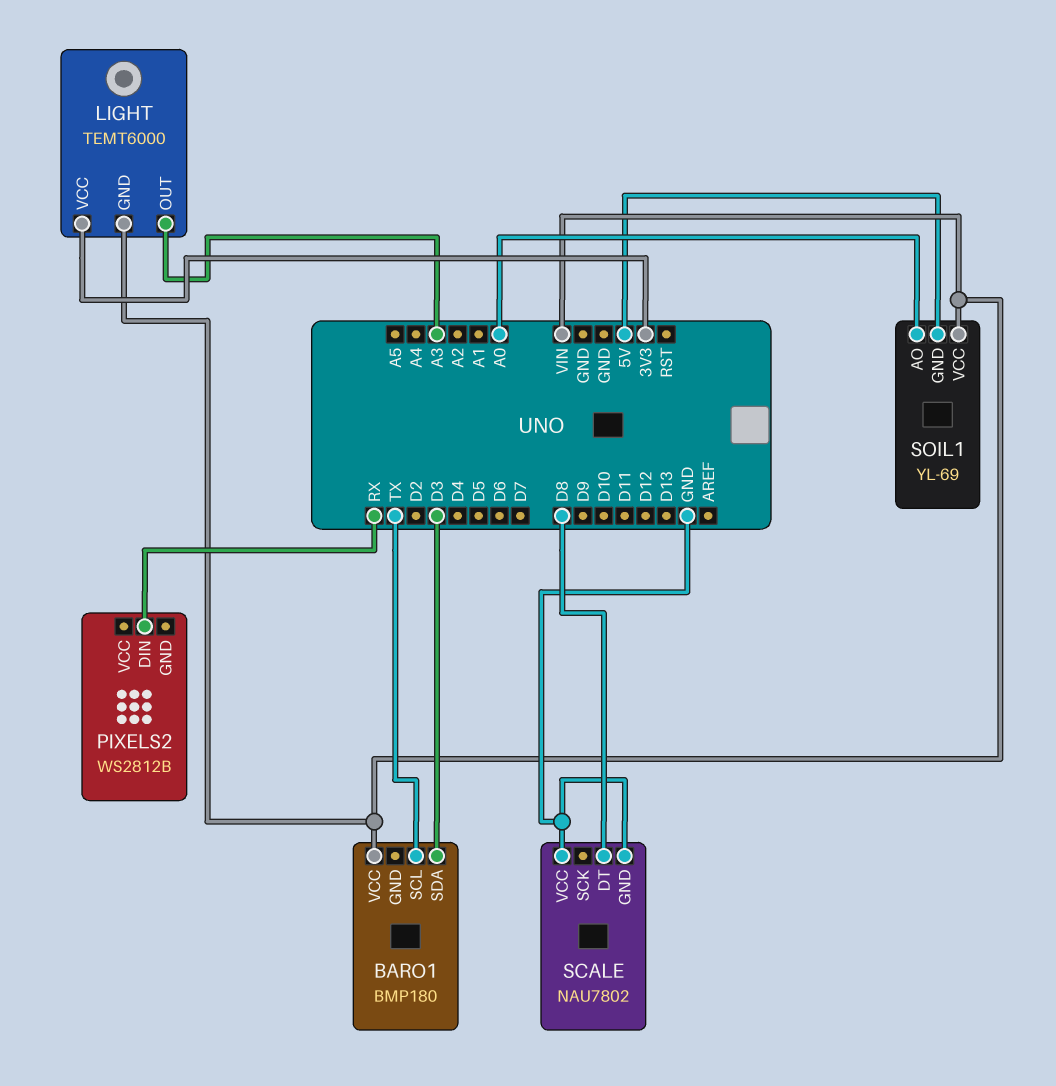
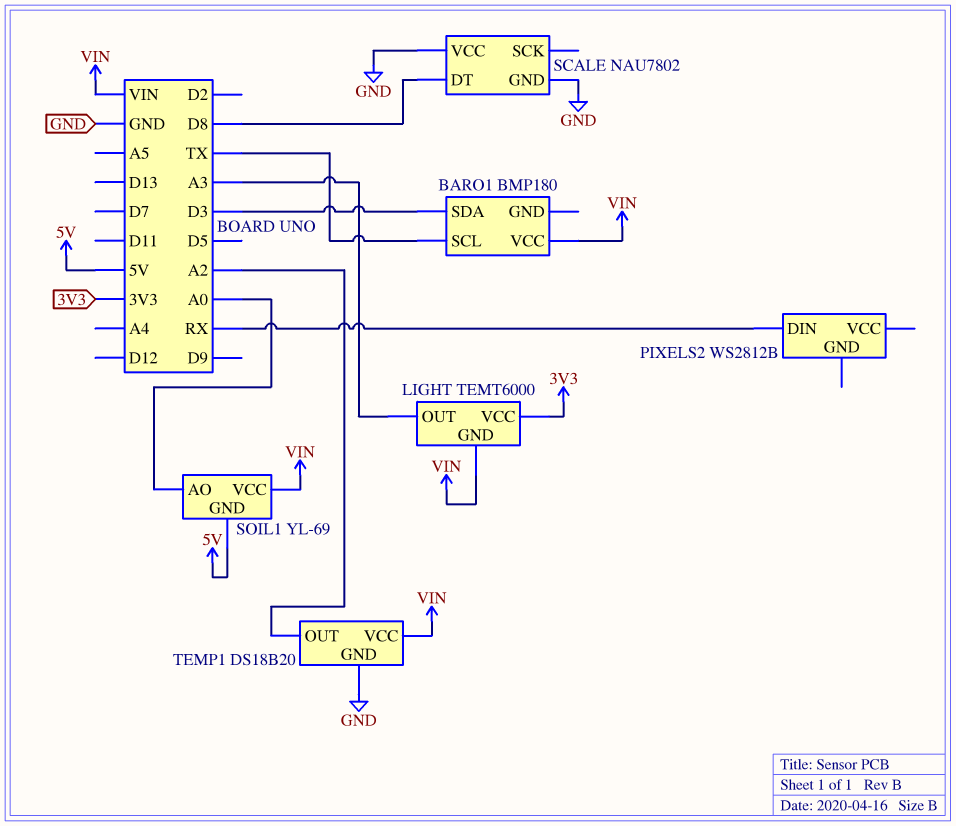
TEMP1: none -> DS18B20
TEMP1 pin GND: none -> GND
TEMP1 pin OUT: none -> A2
TEMP1 pin VCC: none -> VIN

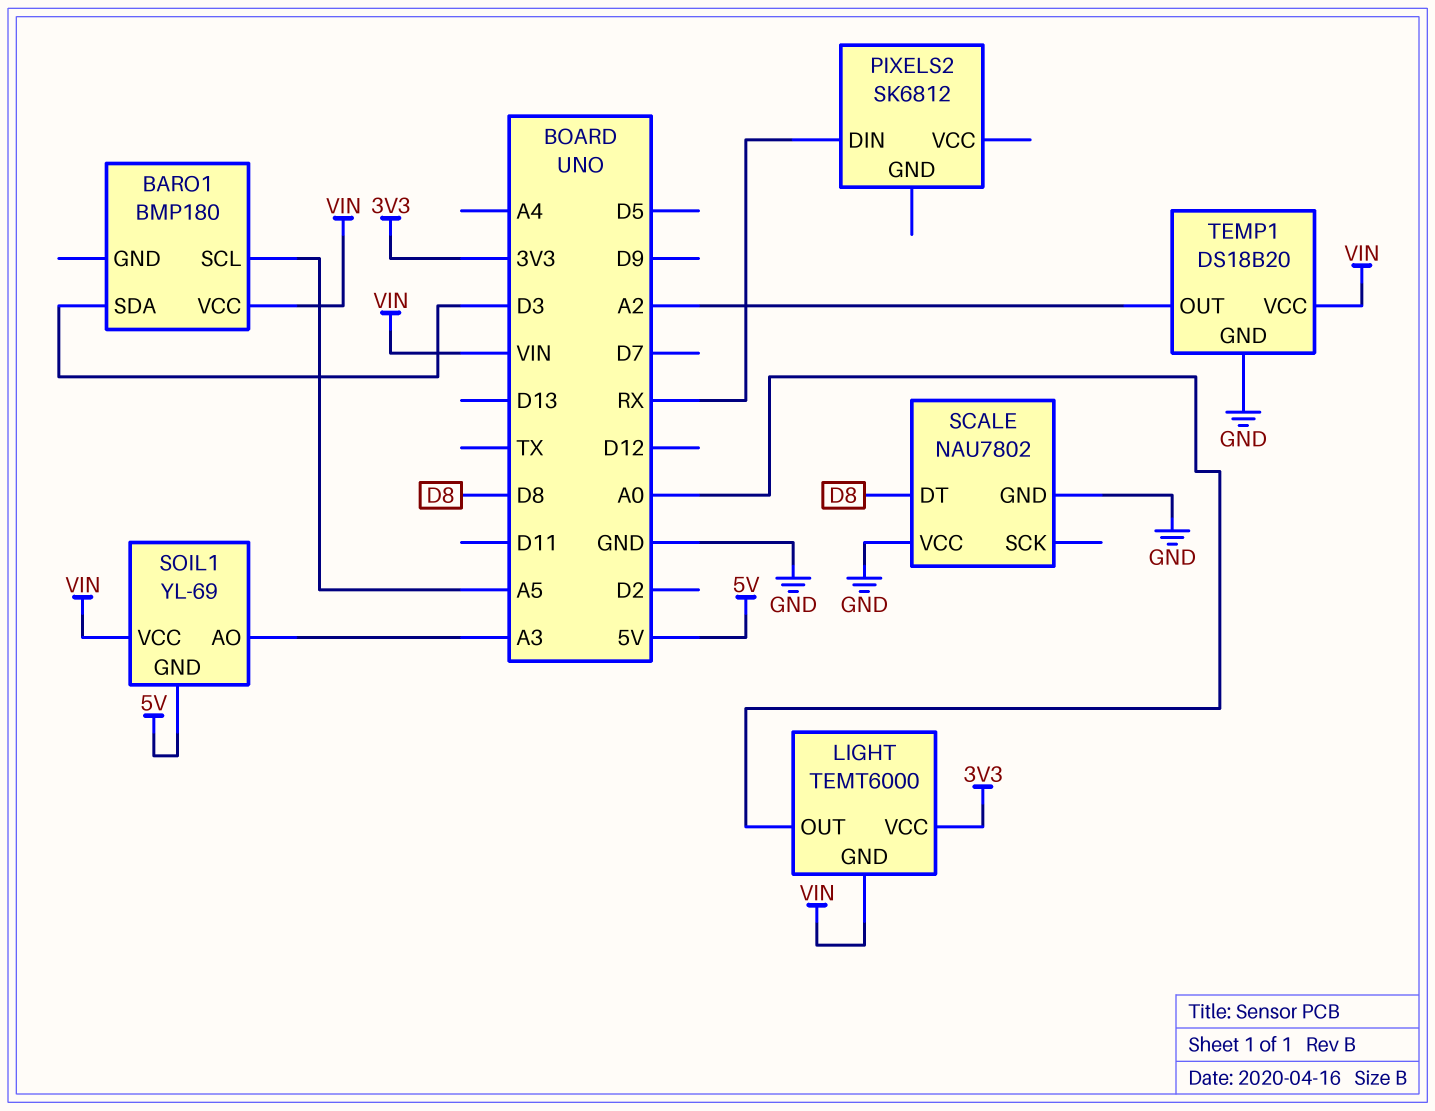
BARO1 pin SCL: TX -> A5
LIGHT pin OUT: A3 -> A0
PIXELS2: WS2812B -> SK6812
SOIL1 pin AO: A0 -> A3

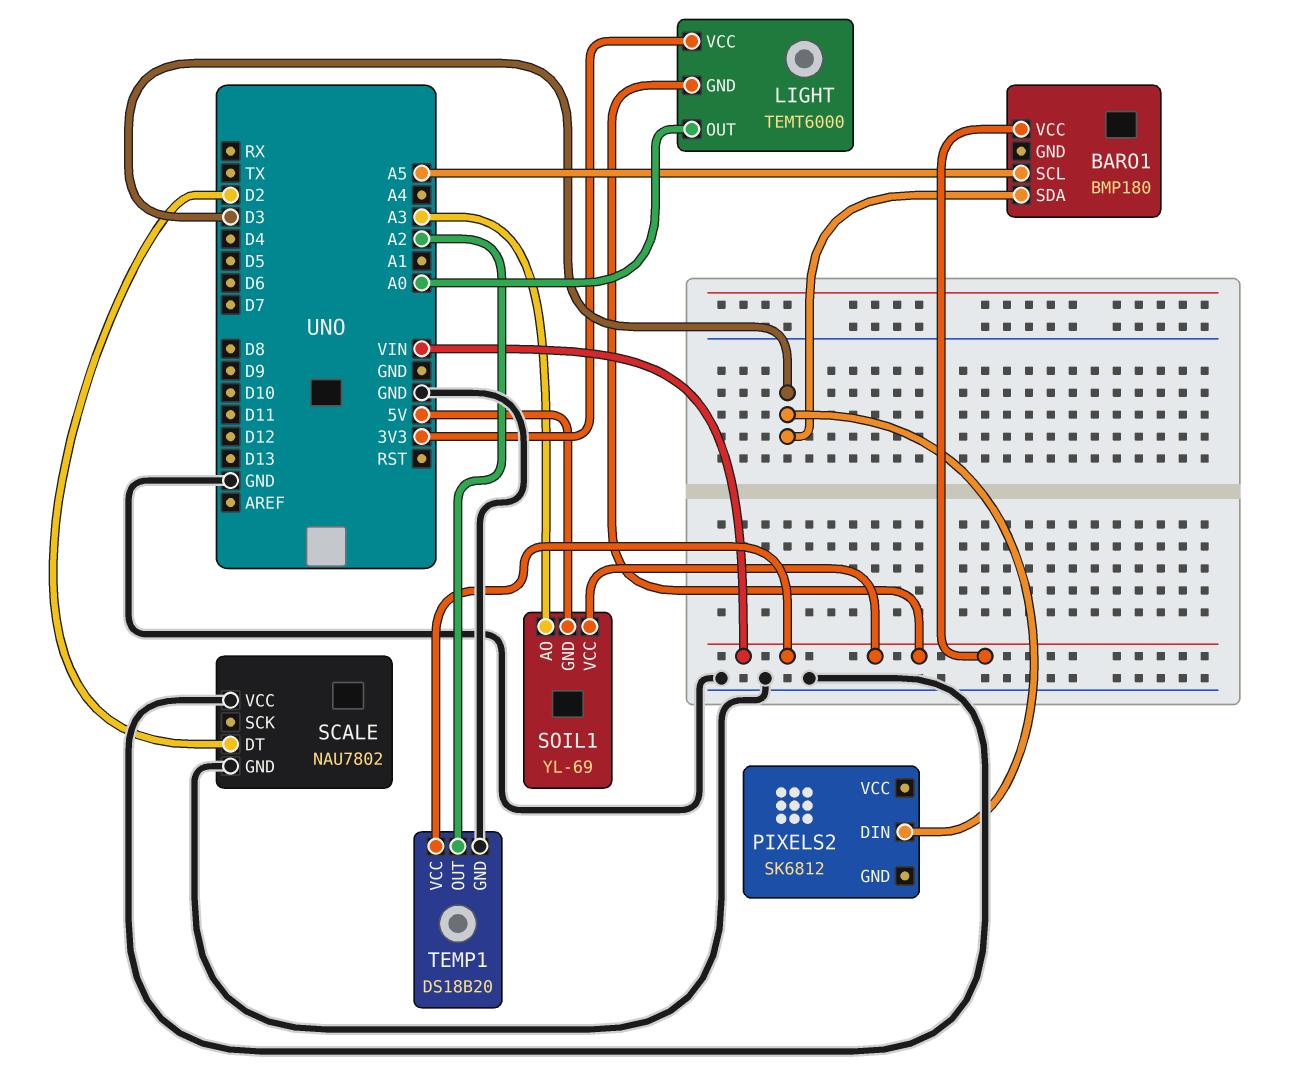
PIXELS2 pin DIN: RX -> D3
SCALE pin DT: D8 -> D2

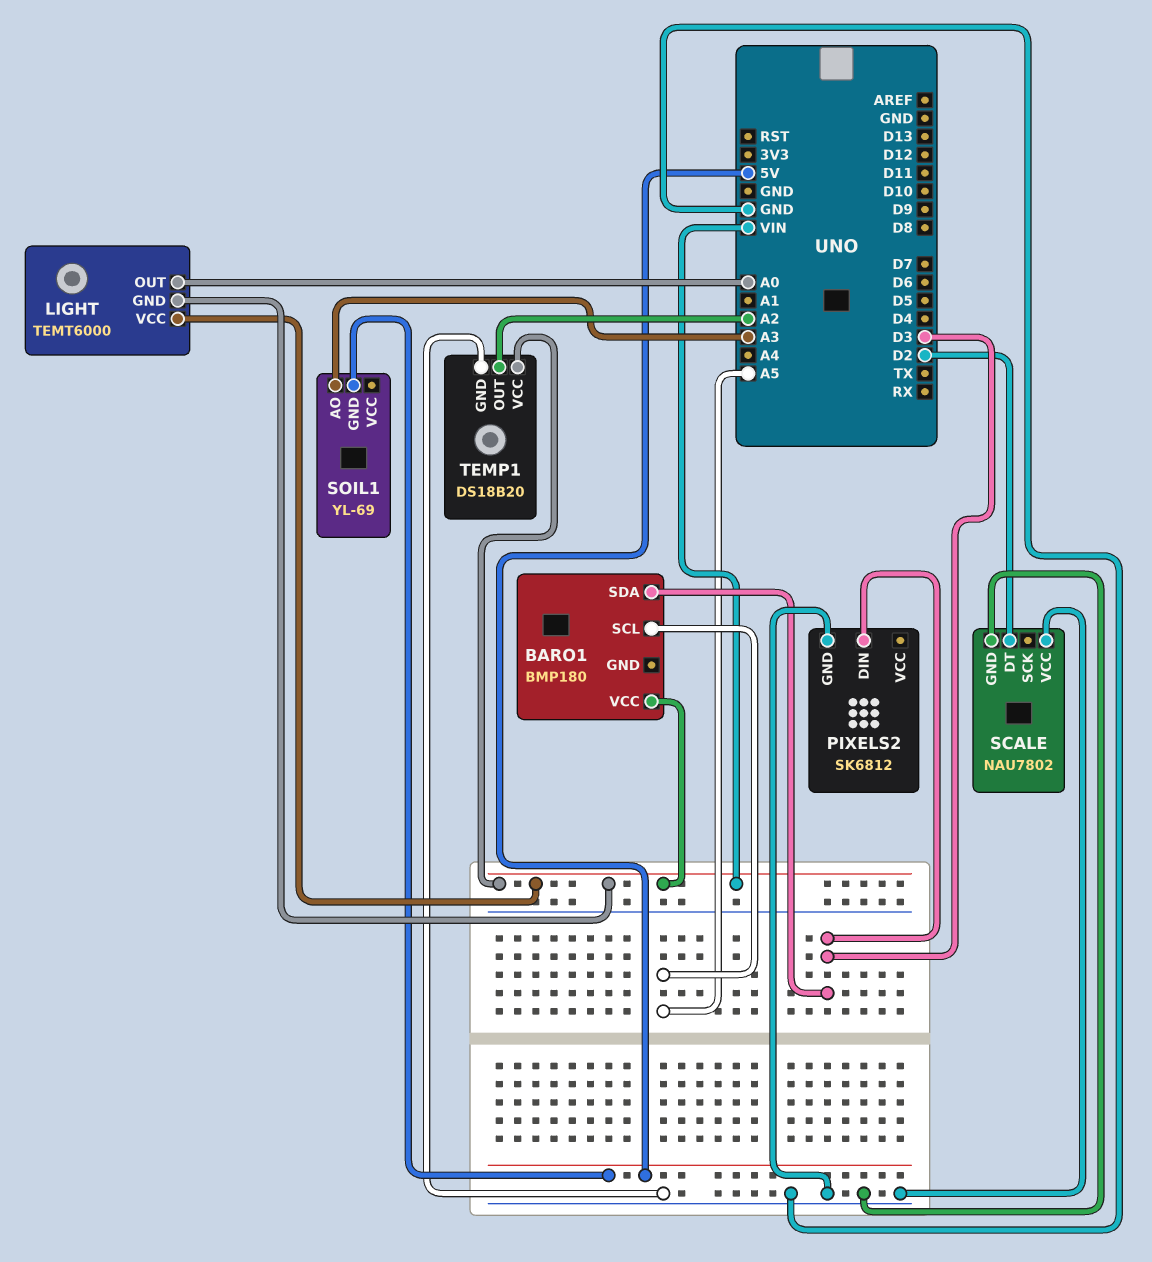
LIGHT pin VCC: 3V3 -> VIN
PIXELS2 pin GND: none -> GND
SOIL1 pin VCC: VIN -> none

